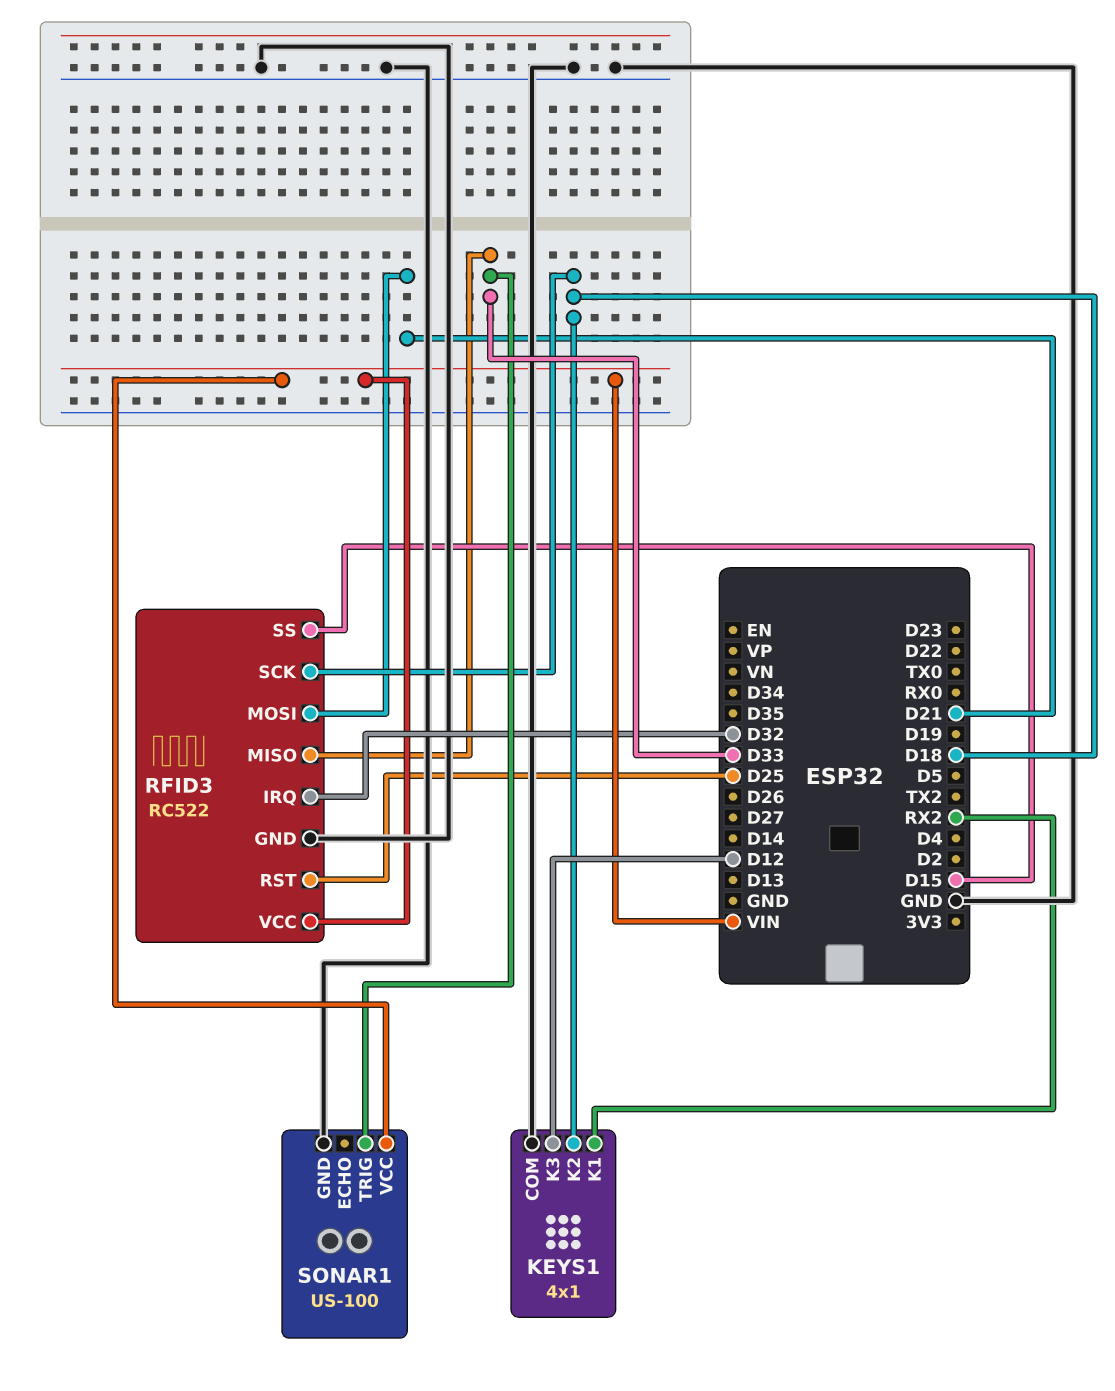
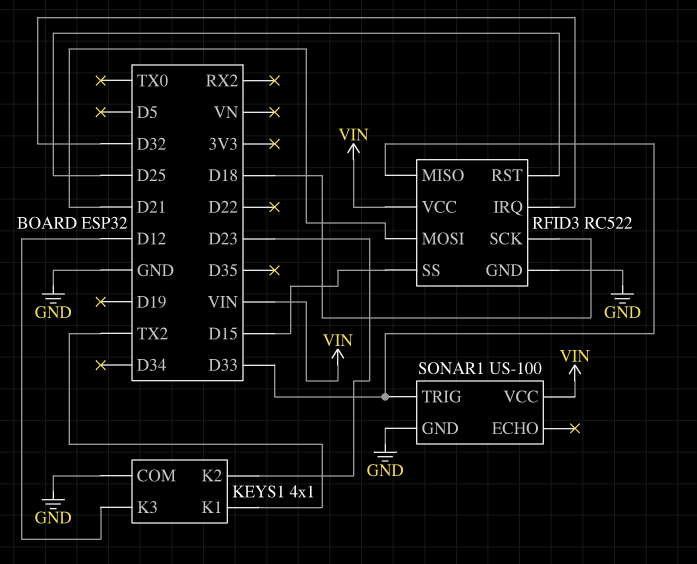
KEYS1 pin K1: RX2 -> TX2
KEYS1 pin K2: D18 -> D23

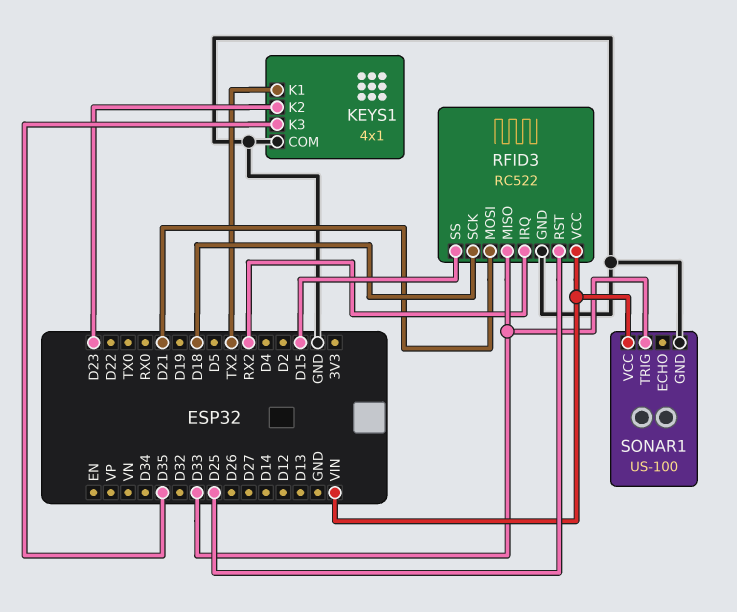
KEYS1 pin K3: D12 -> D35
RFID3 pin IRQ: D32 -> RX2

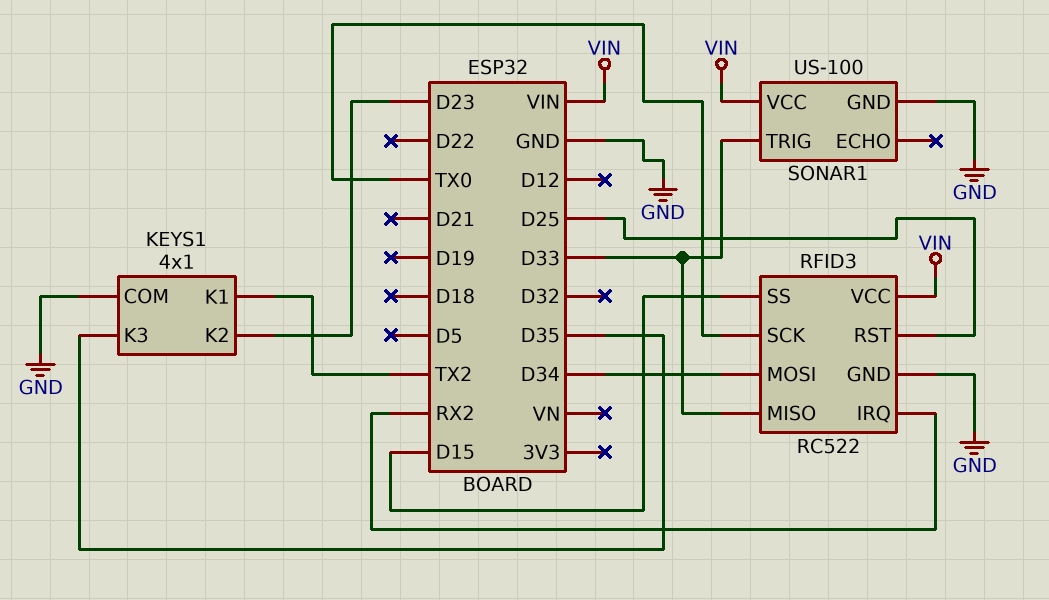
RFID3 pin MOSI: D21 -> D34
RFID3 pin SCK: D18 -> TX0

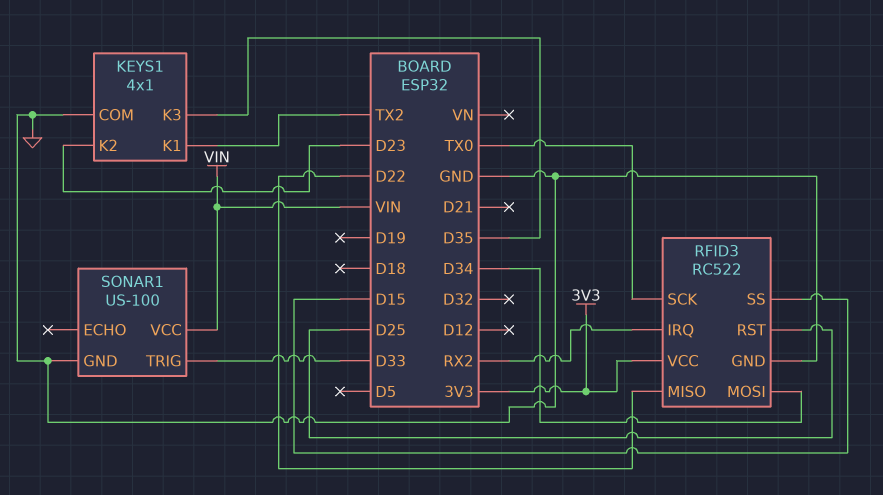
RFID3 pin MISO: D33 -> D22
RFID3 pin VCC: VIN -> 3V3

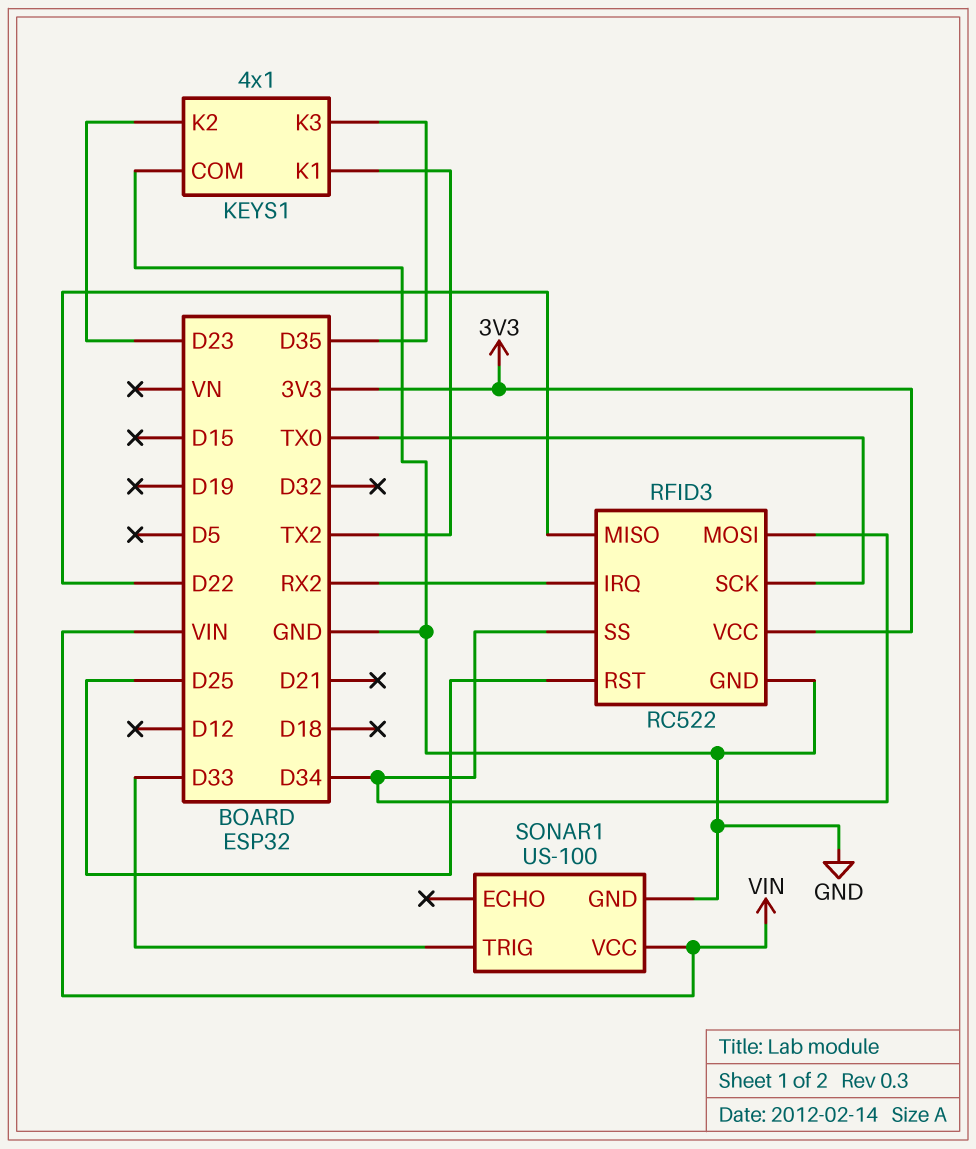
RFID3 pin SS: D15 -> D34

